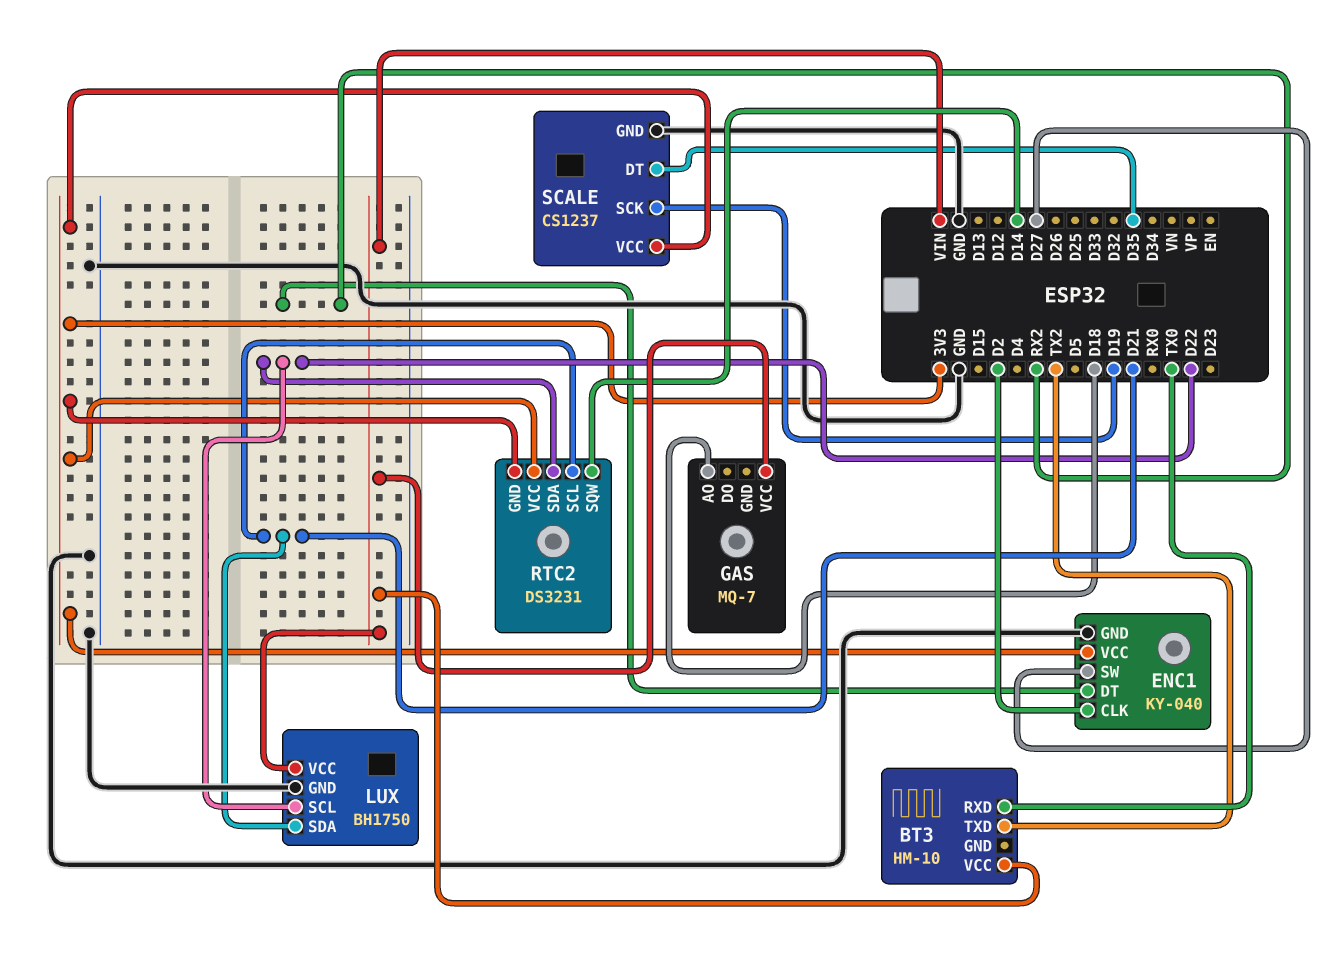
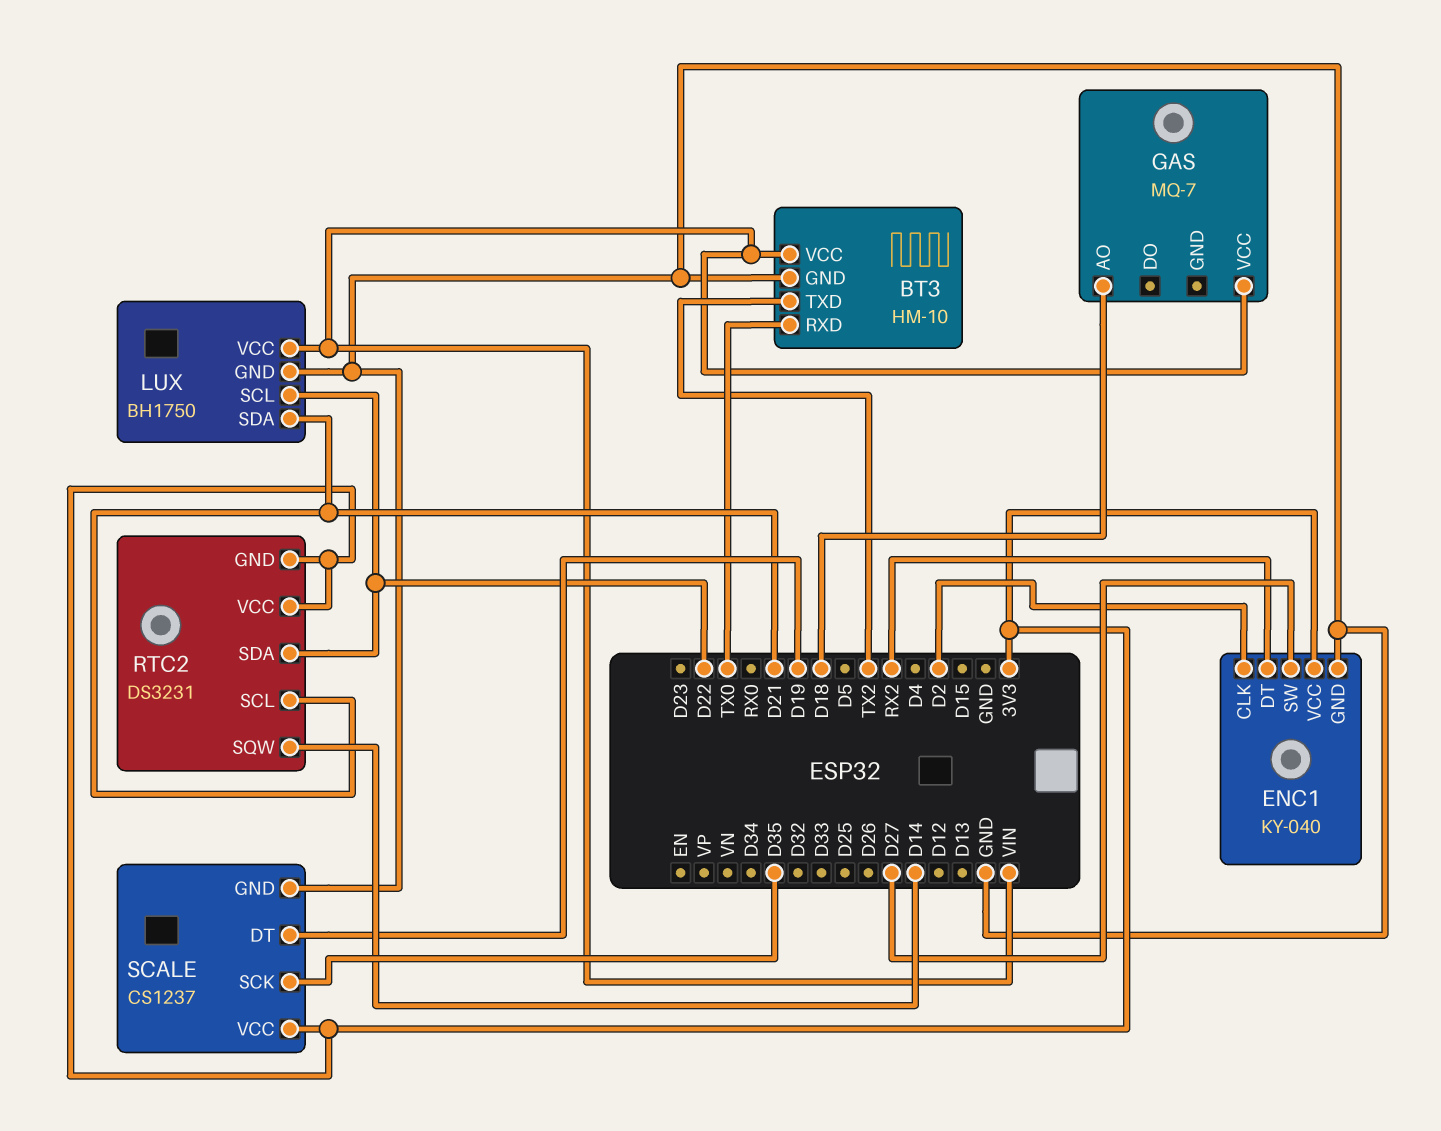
BT3 pin GND: none -> GND
SCALE pin DT: D35 -> D19
SCALE pin SCK: D19 -> D35

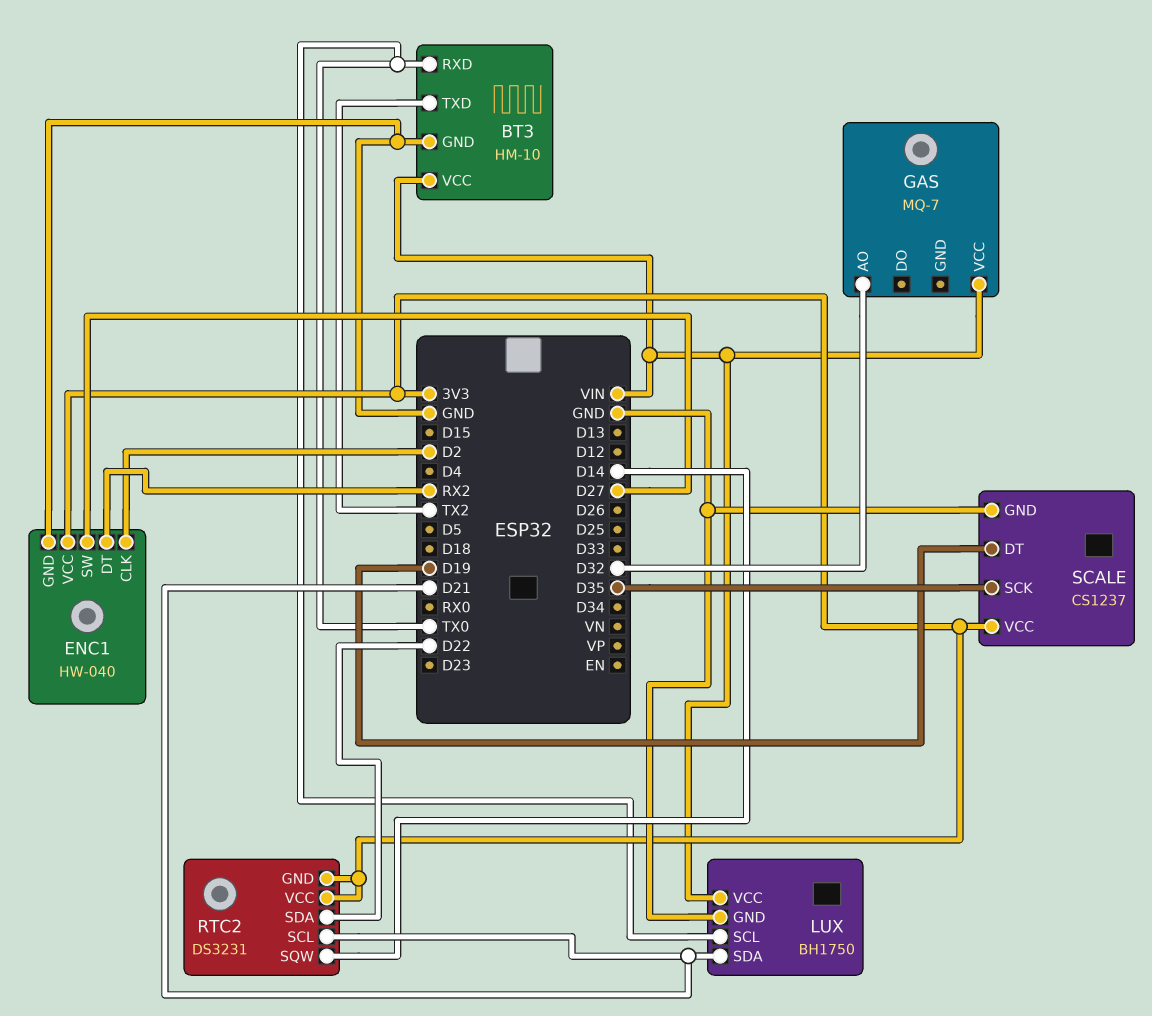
ENC1: KY-040 -> HW-040
GAS pin AO: D18 -> D32
LUX pin SCL: D22 -> TX0

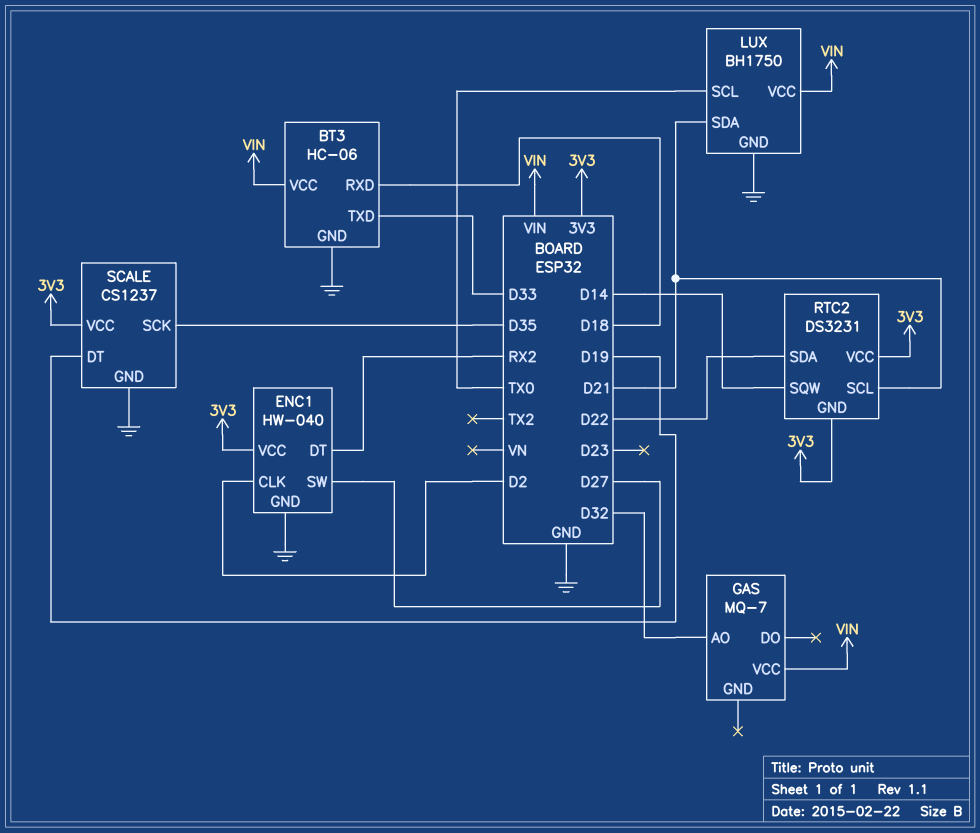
BT3: HM-10 -> HC-06
BT3 pin RXD: TX0 -> D18
BT3 pin TXD: TX2 -> D33

